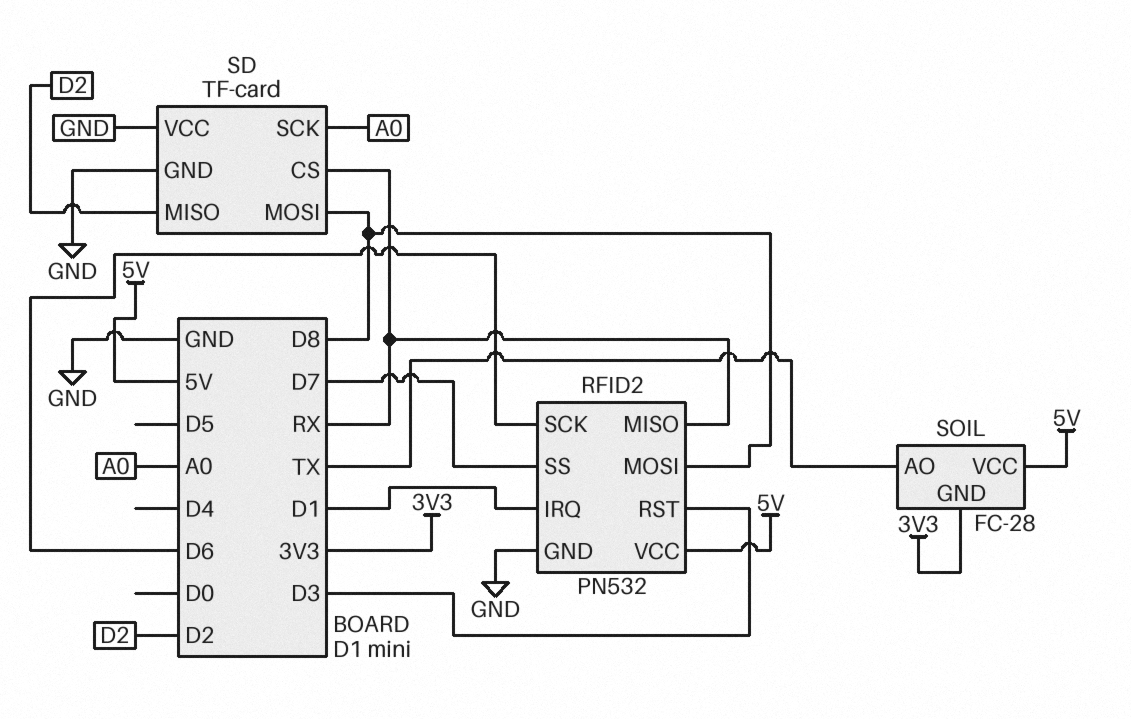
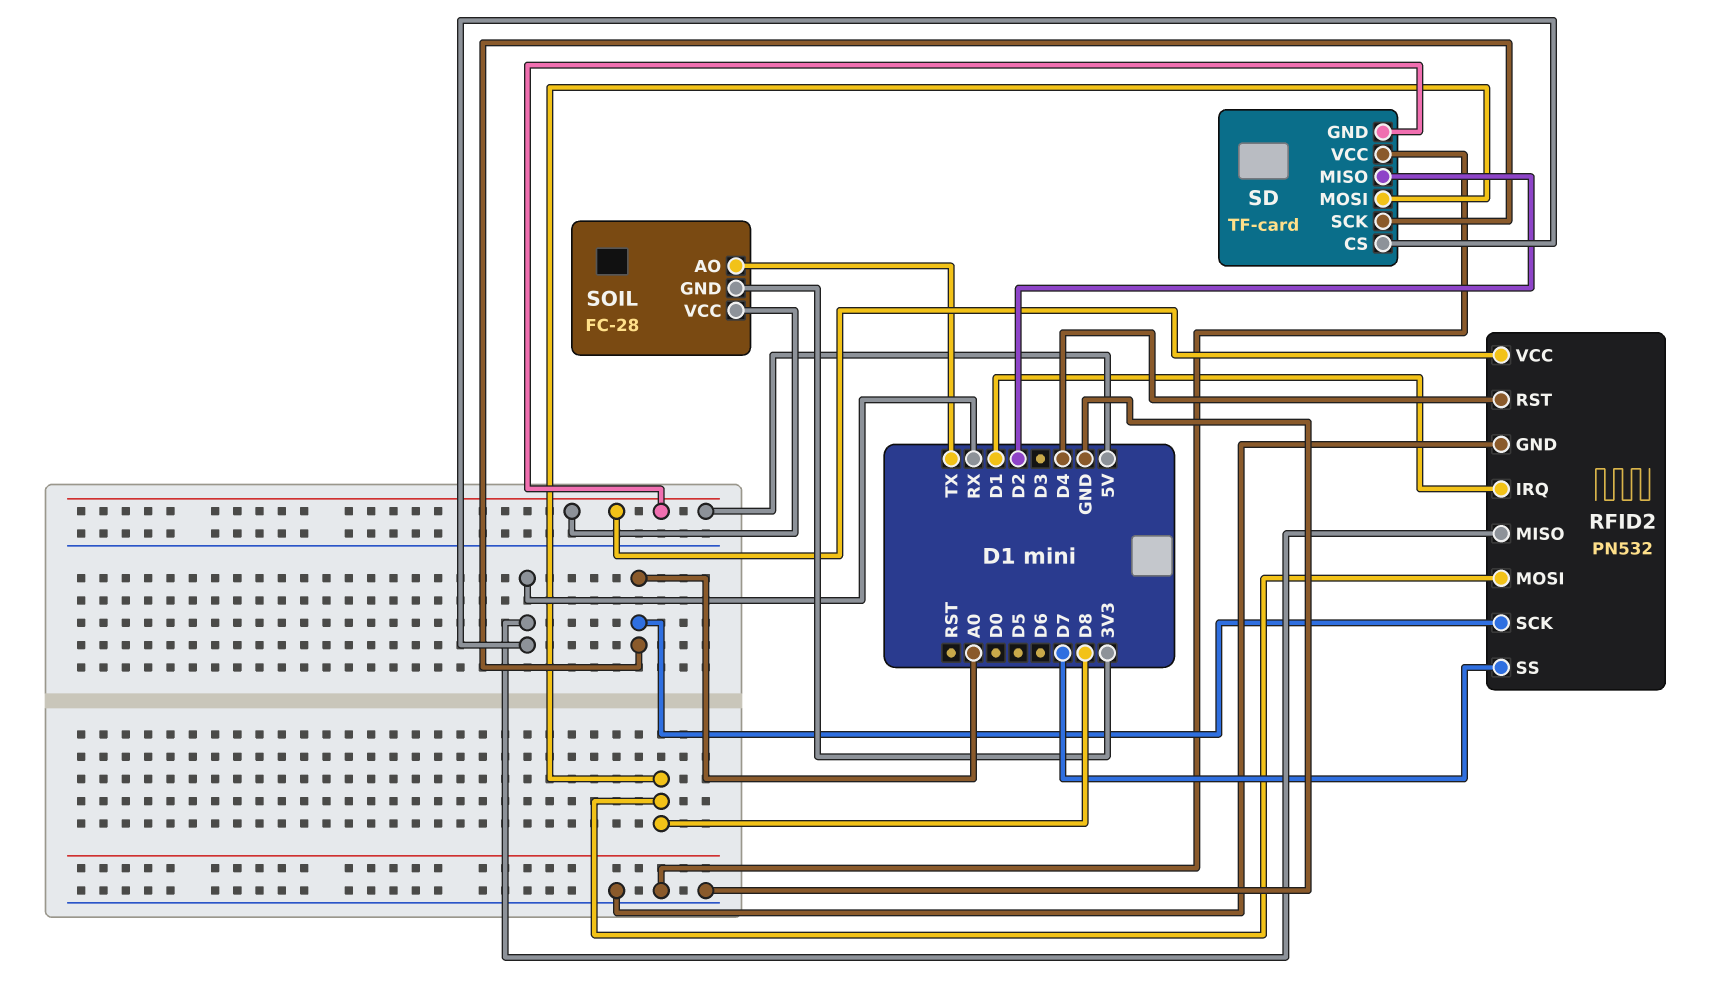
RFID2 pin RST: D3 -> D4
RFID2 pin SCK: D6 -> A0
SD pin GND: GND -> 5V

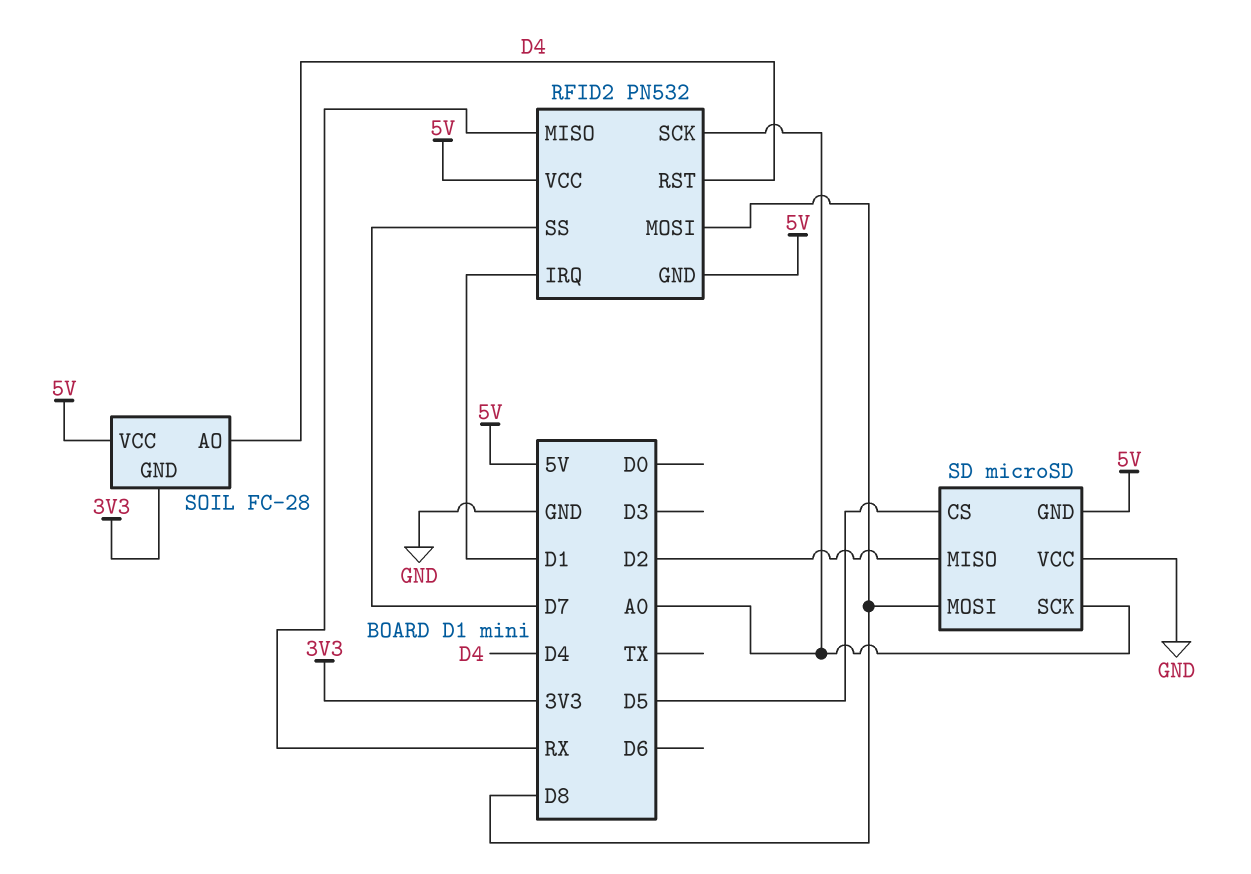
RFID2 pin GND: GND -> 5V
SD: TF-card -> microSD
SD pin CS: RX -> D5
SOIL pin AO: TX -> D4

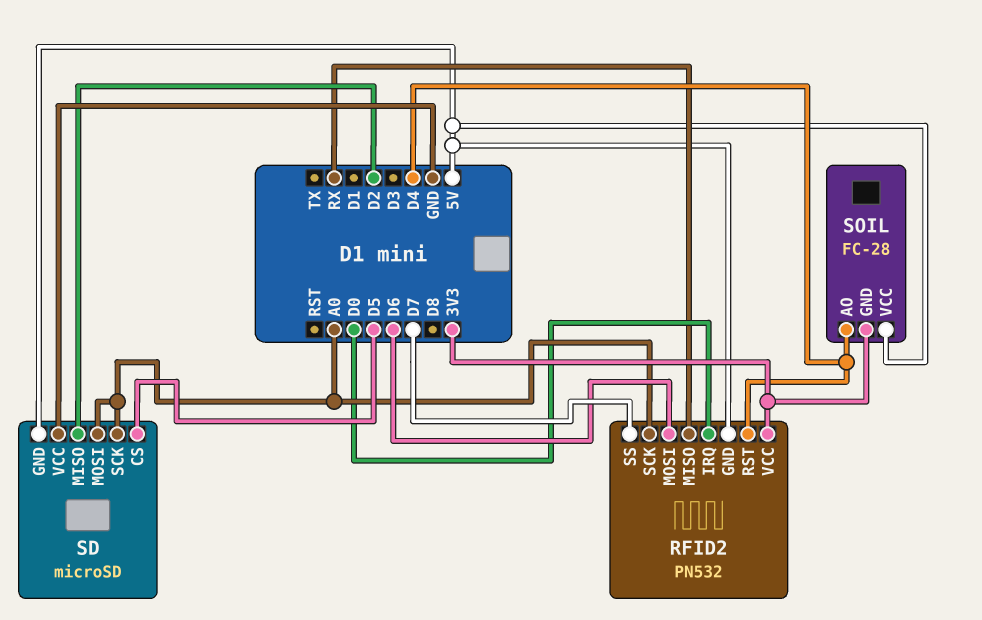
RFID2 pin IRQ: D1 -> D0
RFID2 pin MOSI: D8 -> D6
RFID2 pin VCC: 5V -> 3V3
SD pin MOSI: D8 -> A0

